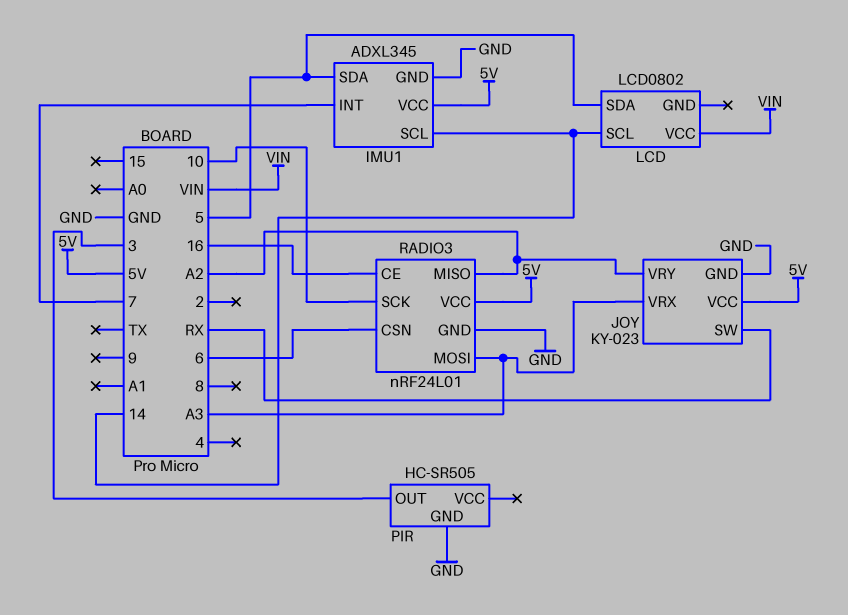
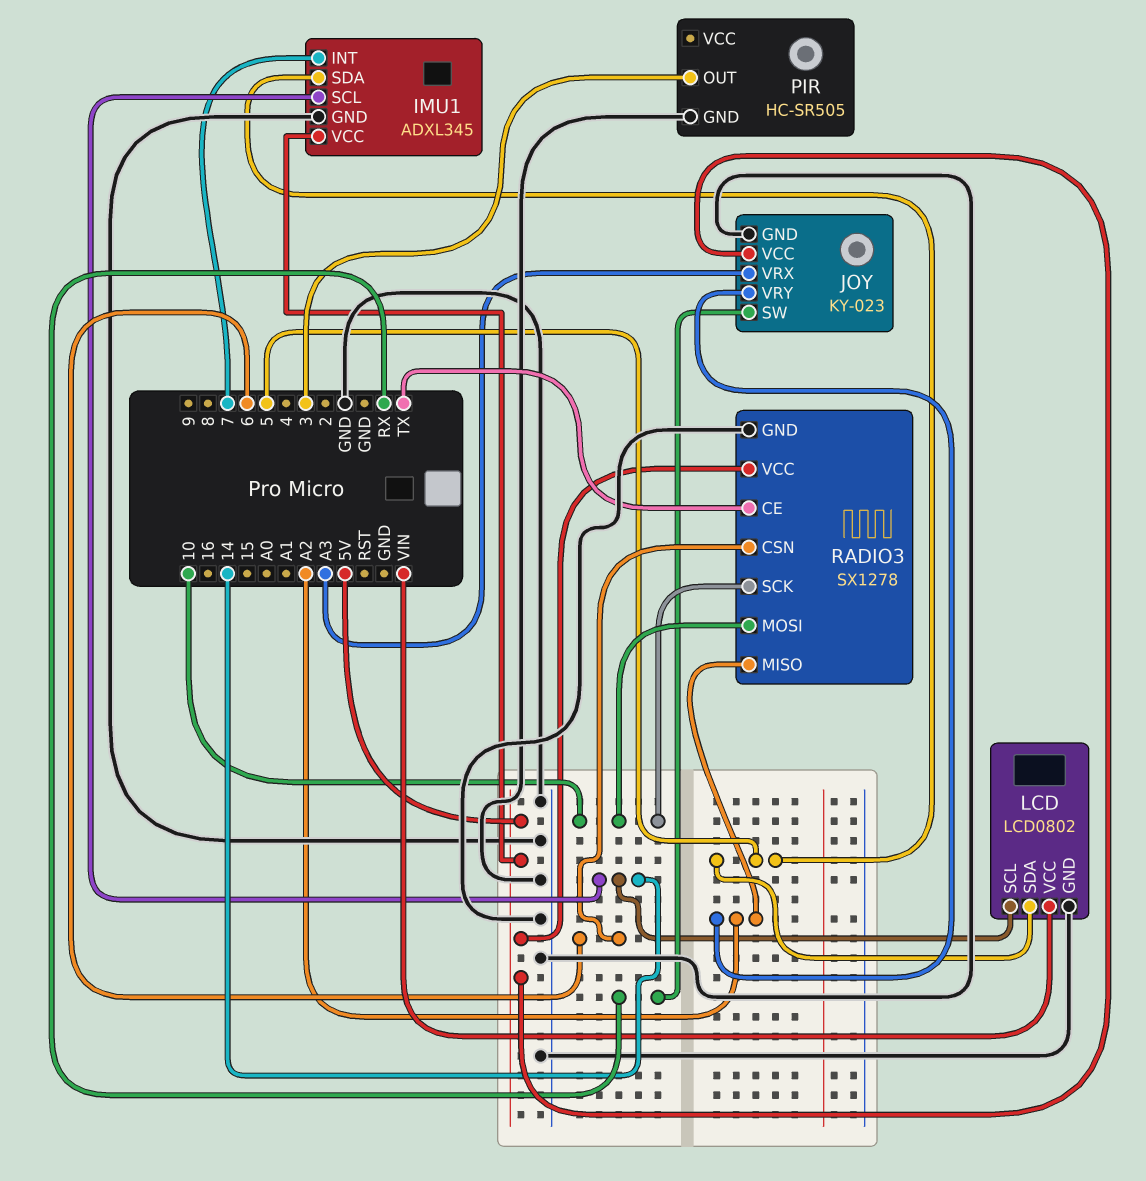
LCD pin GND: none -> GND
RADIO3: nRF24L01 -> SX1278
RADIO3 pin CE: 16 -> TX
RADIO3 pin MOSI: A3 -> 10

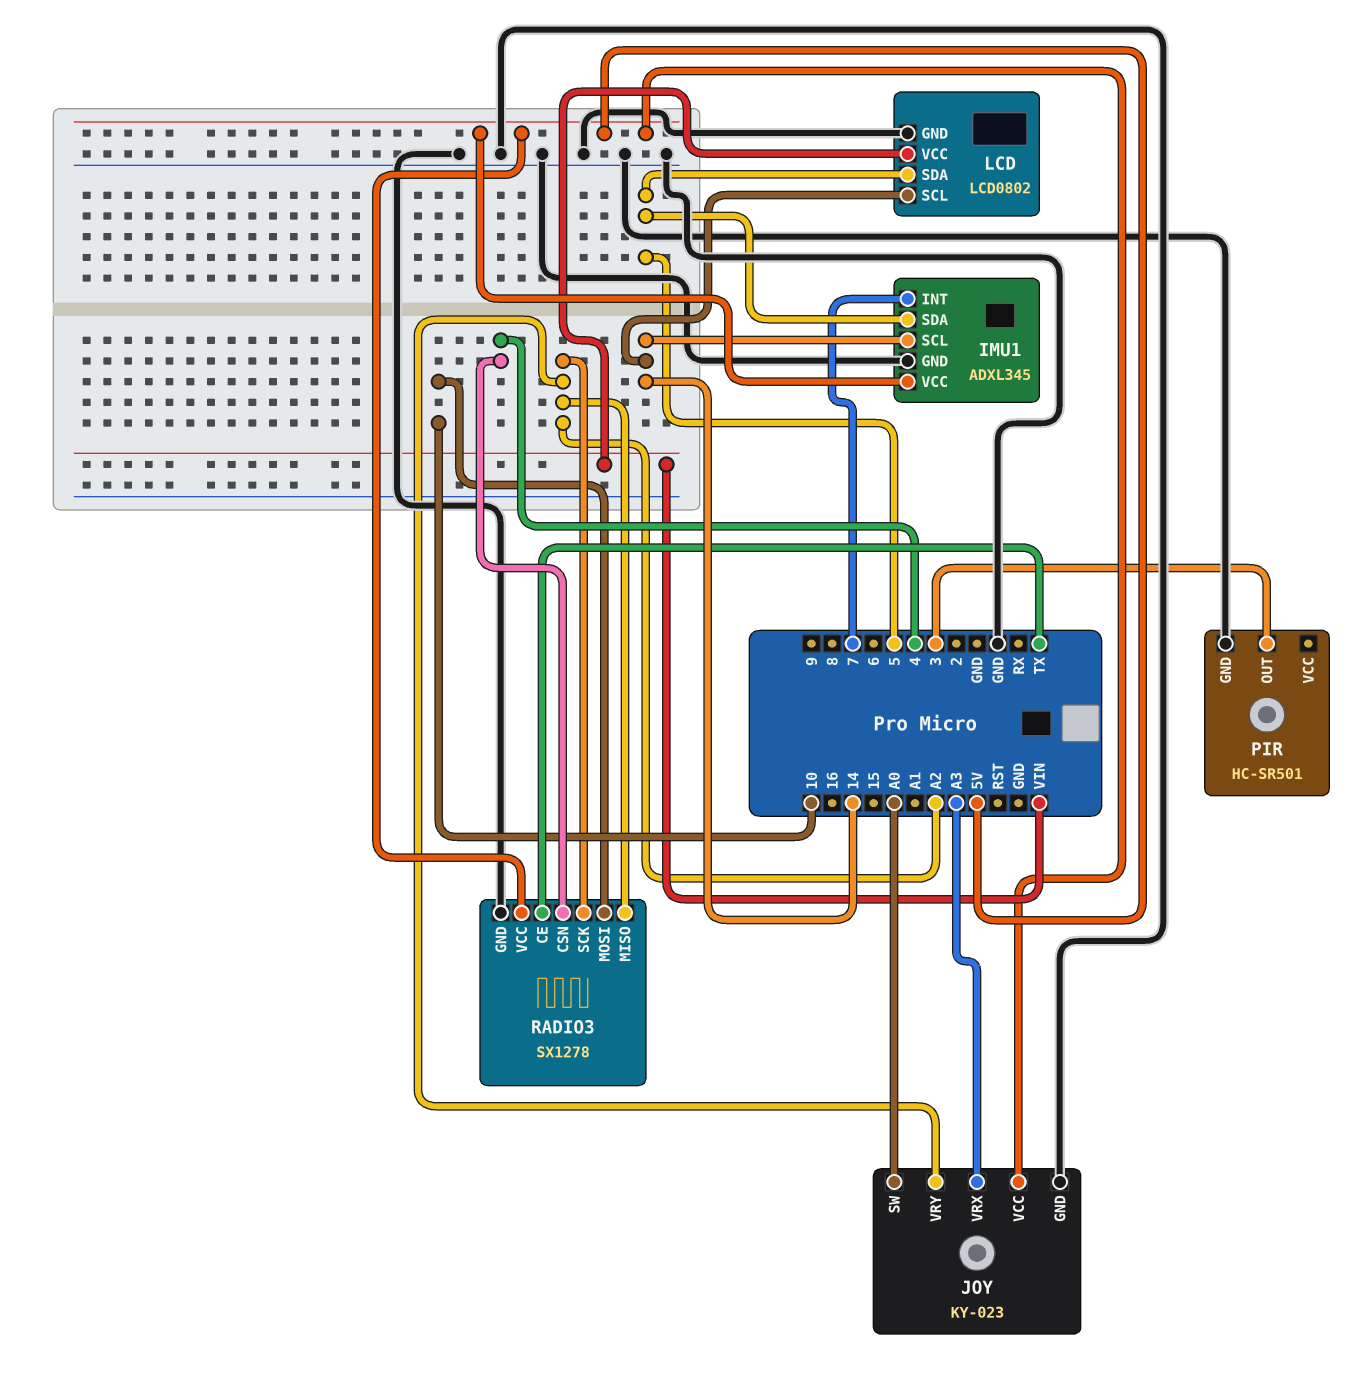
JOY pin SW: RX -> A0
PIR: HC-SR505 -> HC-SR501
RADIO3 pin CSN: 6 -> 4
RADIO3 pin SCK: 10 -> A2

